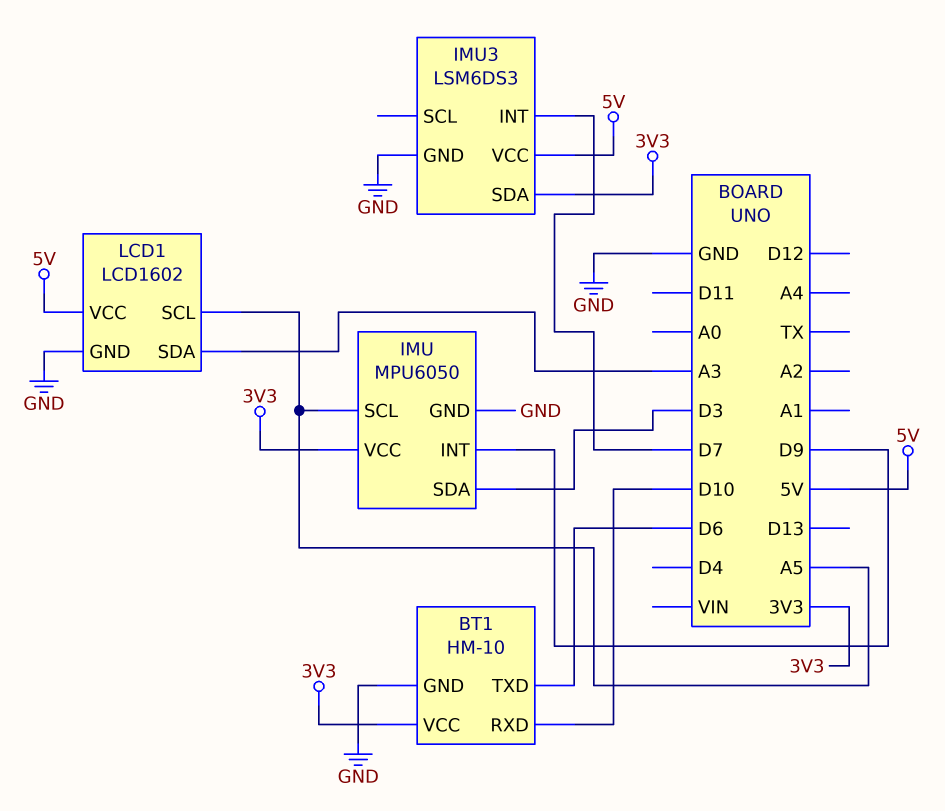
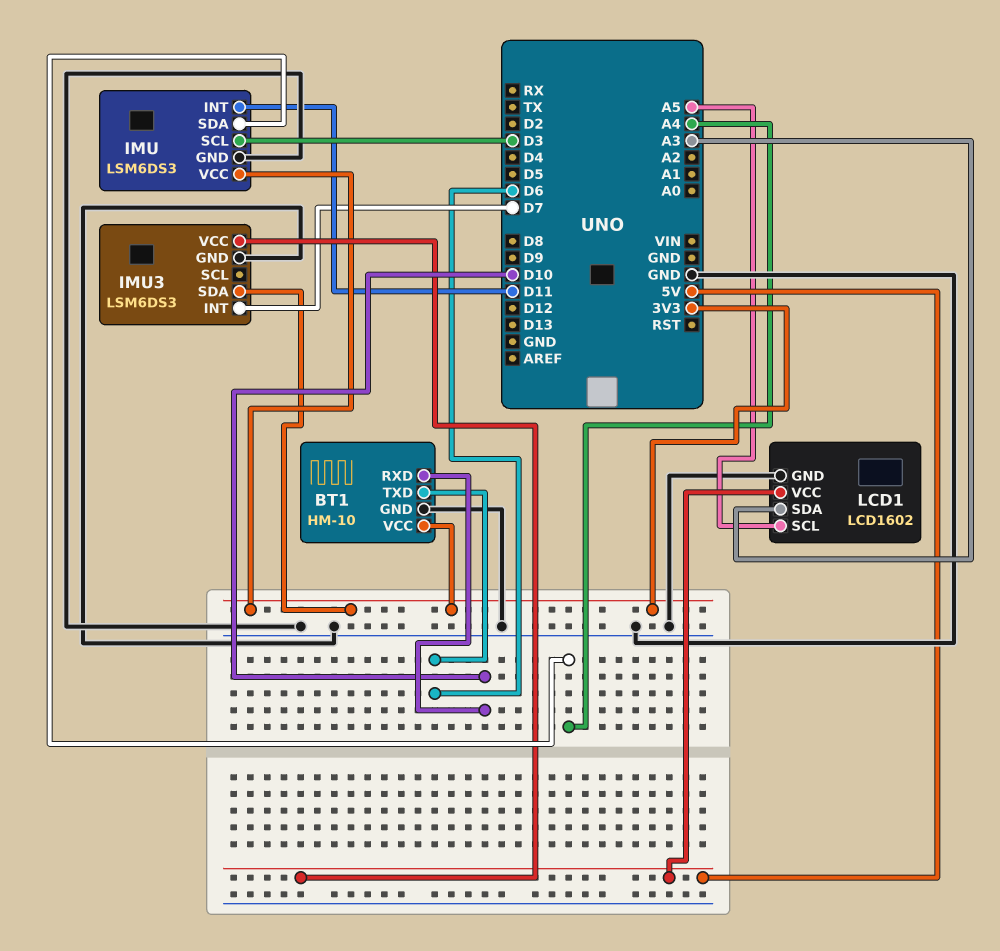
IMU: MPU6050 -> LSM6DS3
IMU pin INT: D9 -> D11
IMU pin SCL: A5 -> D3
IMU pin SDA: D3 -> A4

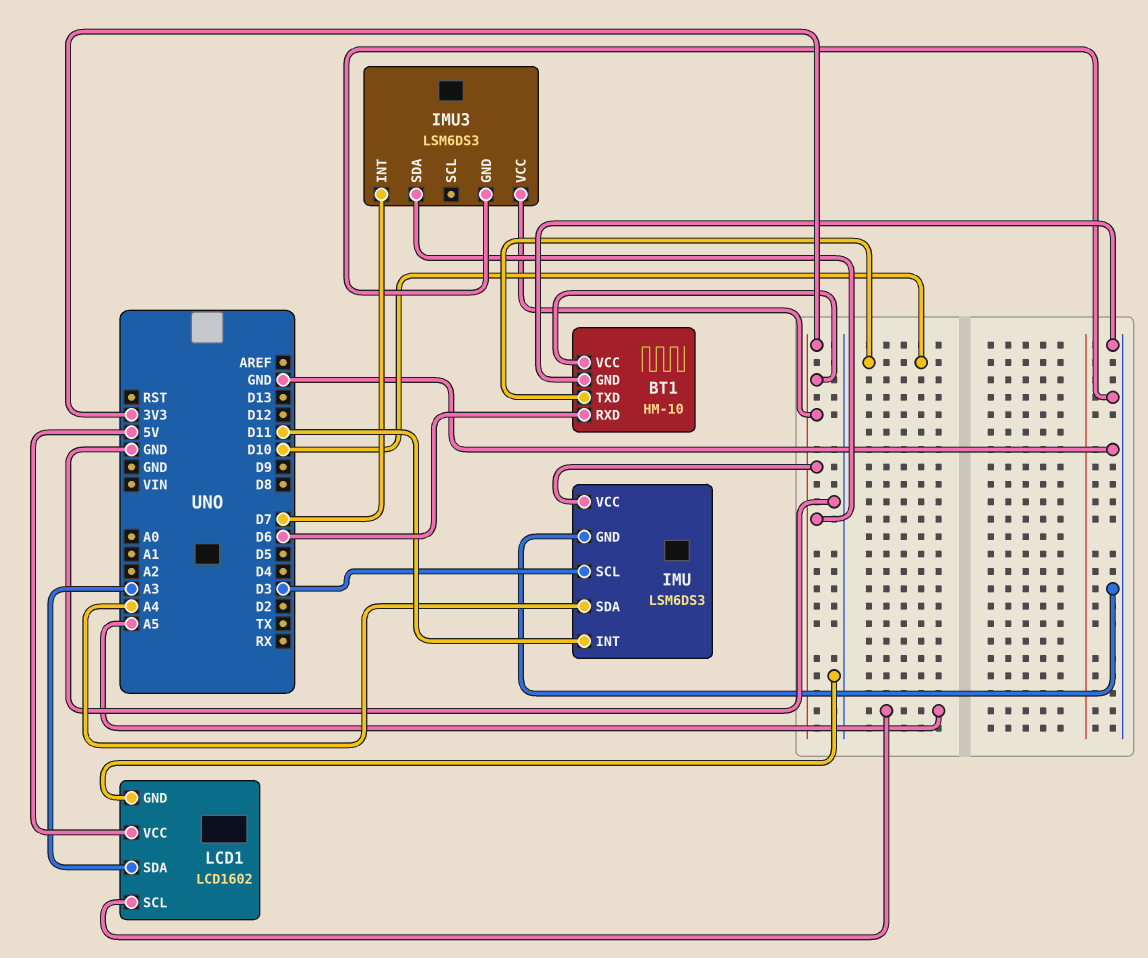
BT1 pin RXD: D10 -> D6
BT1 pin TXD: D6 -> D10
IMU3 pin VCC: 5V -> 3V3

